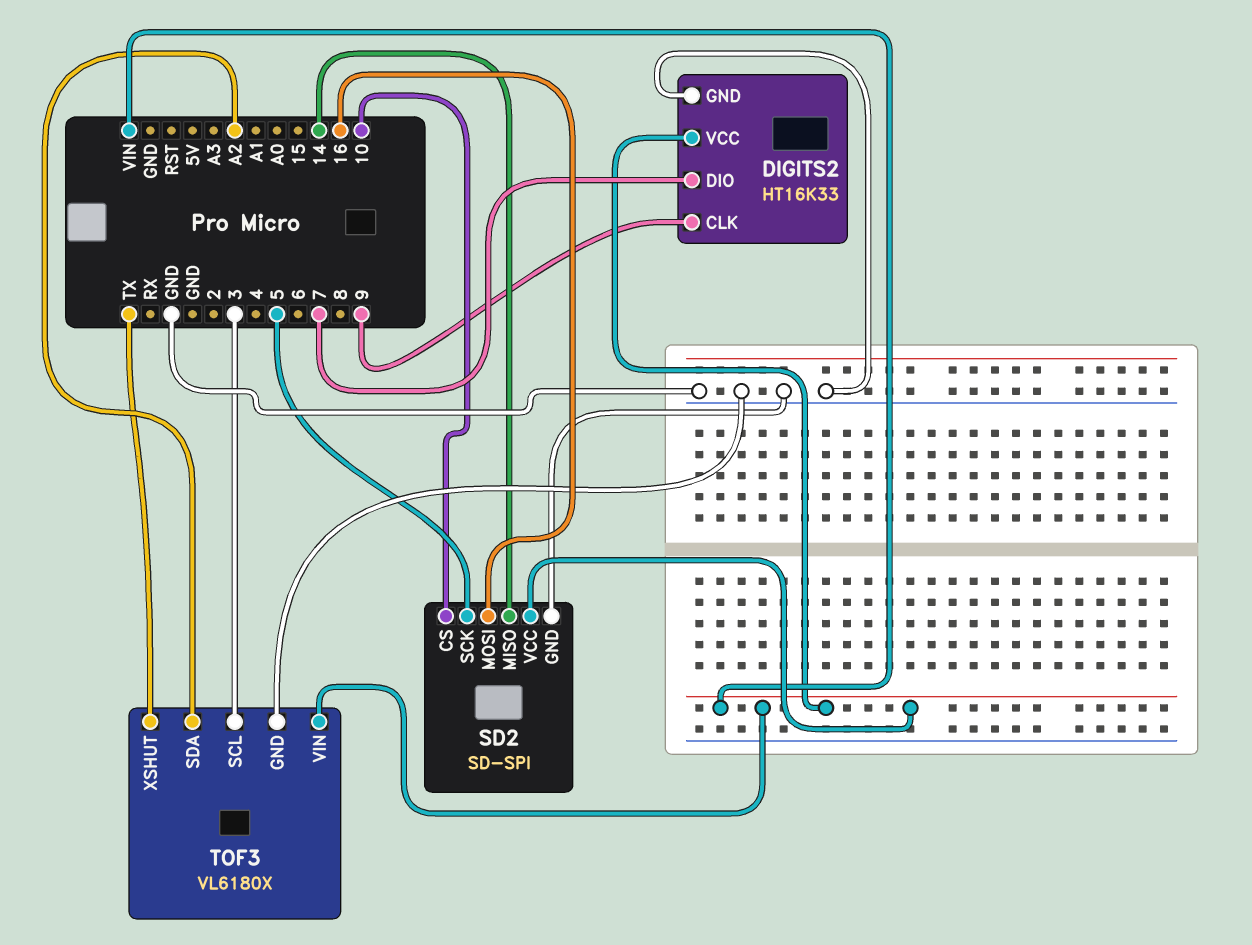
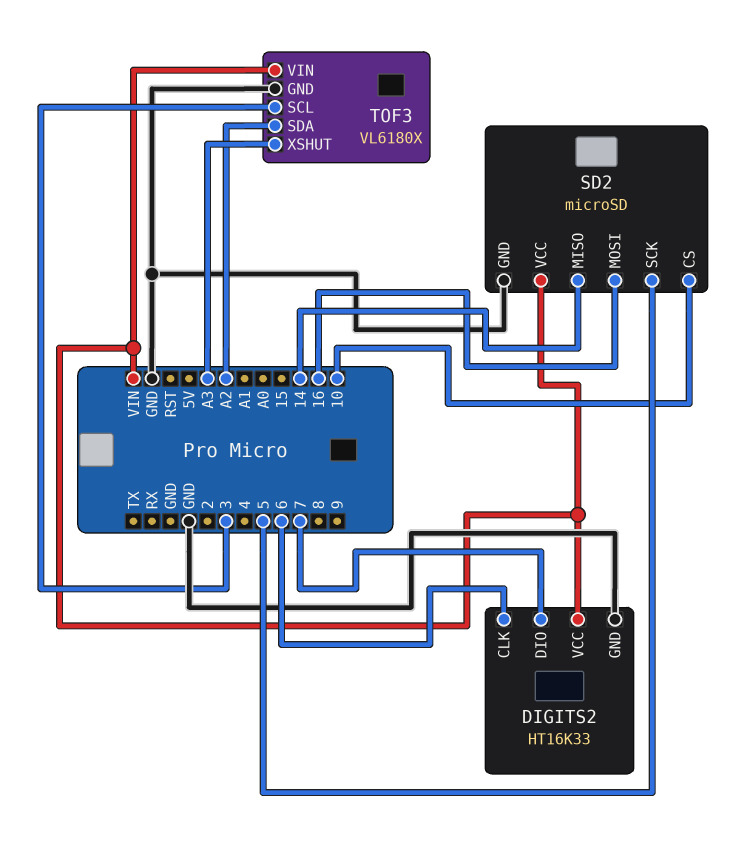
DIGITS2 pin CLK: 9 -> 6
SD2: SD-SPI -> microSD
TOF3 pin XSHUT: TX -> A3

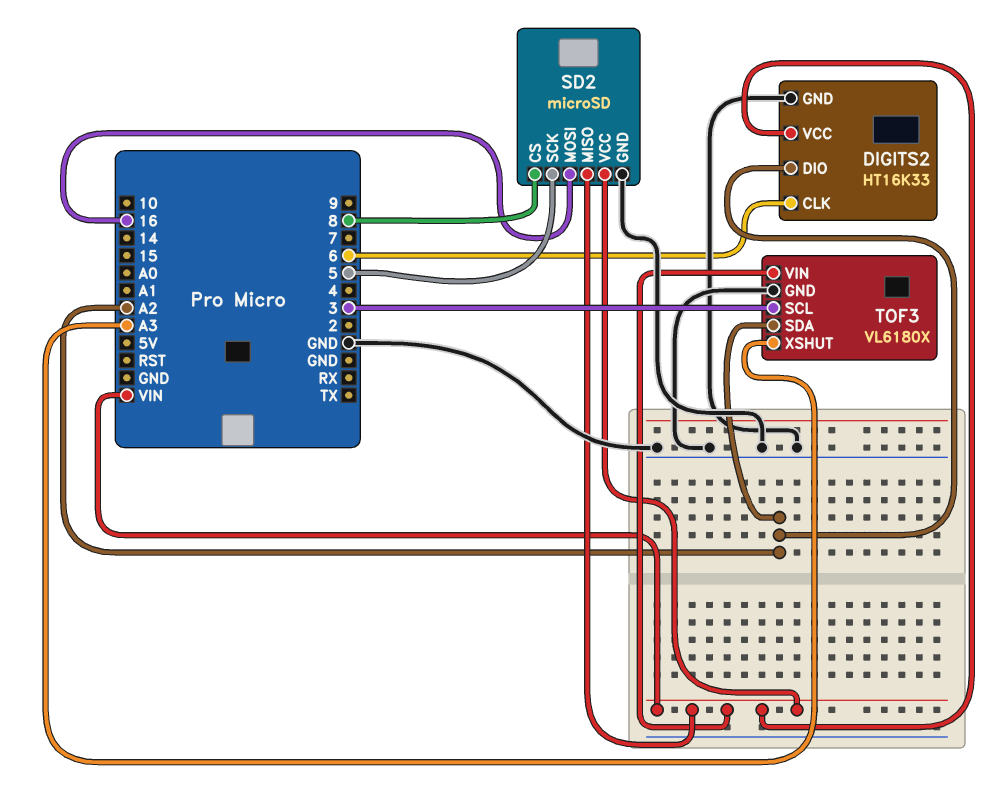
DIGITS2 pin DIO: 7 -> A2
SD2 pin CS: 10 -> 8
SD2 pin MISO: 14 -> VIN

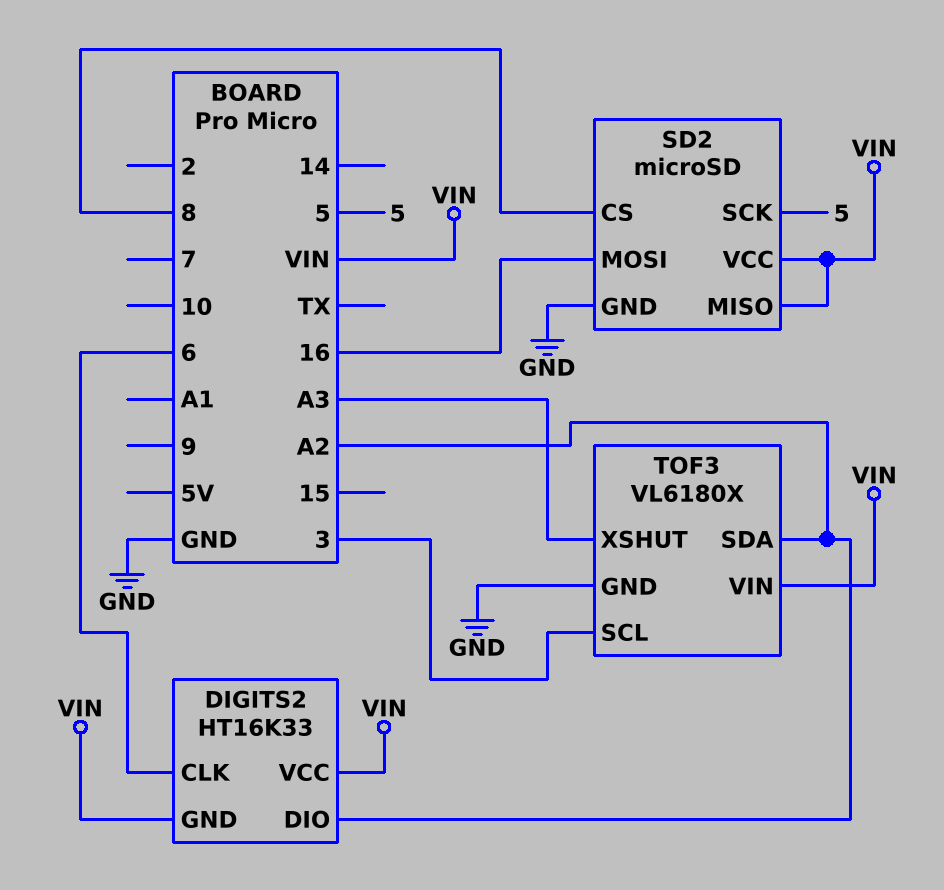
DIGITS2 pin GND: GND -> VIN

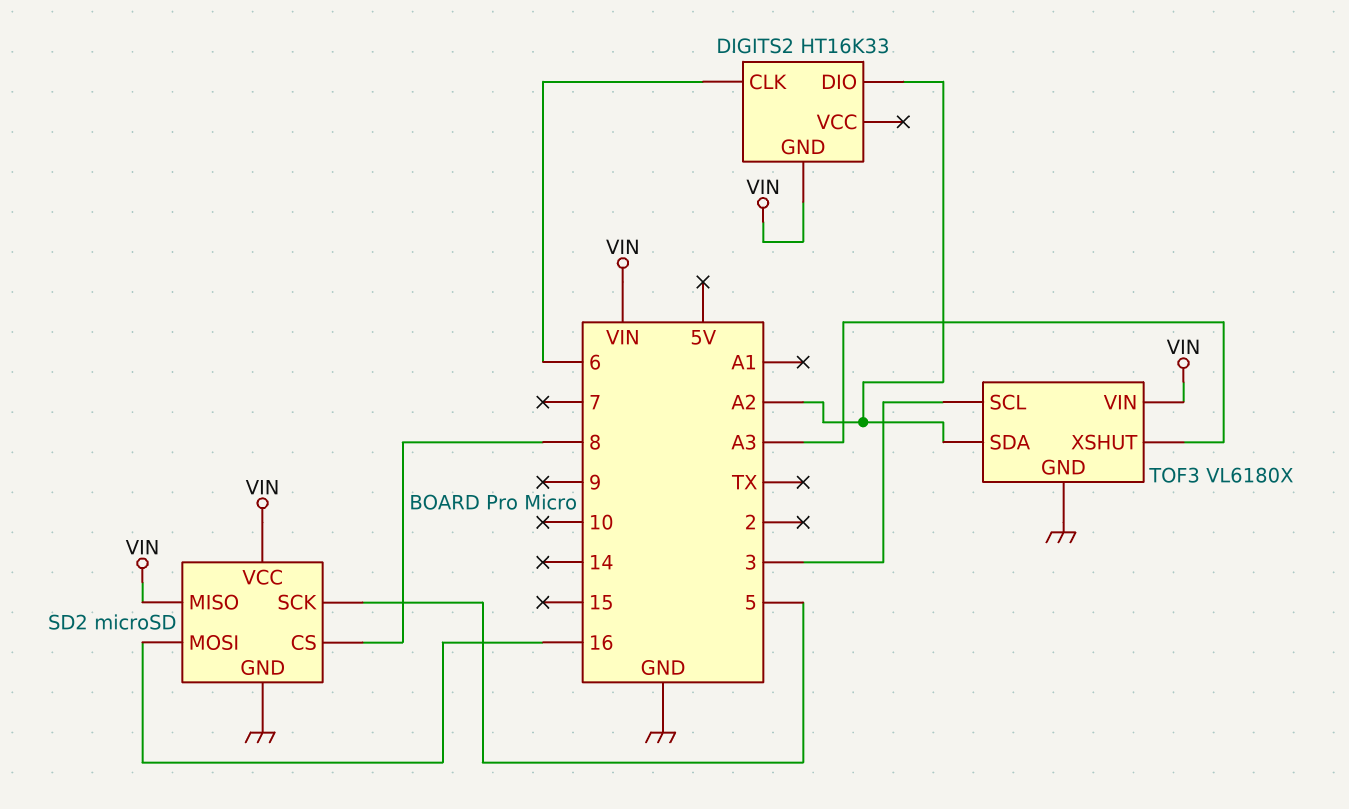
DIGITS2 pin VCC: VIN -> none

